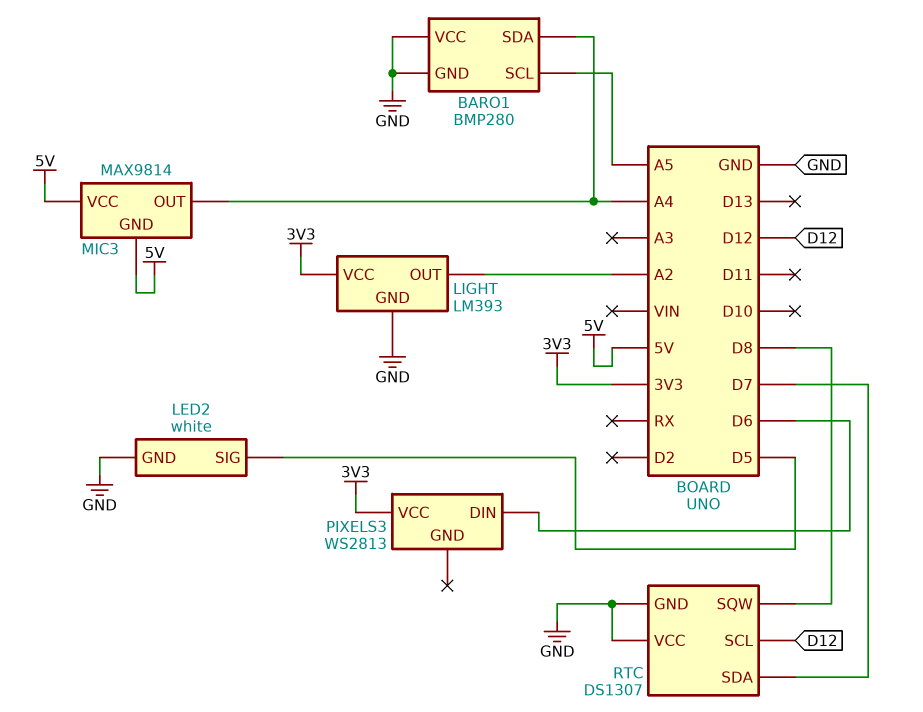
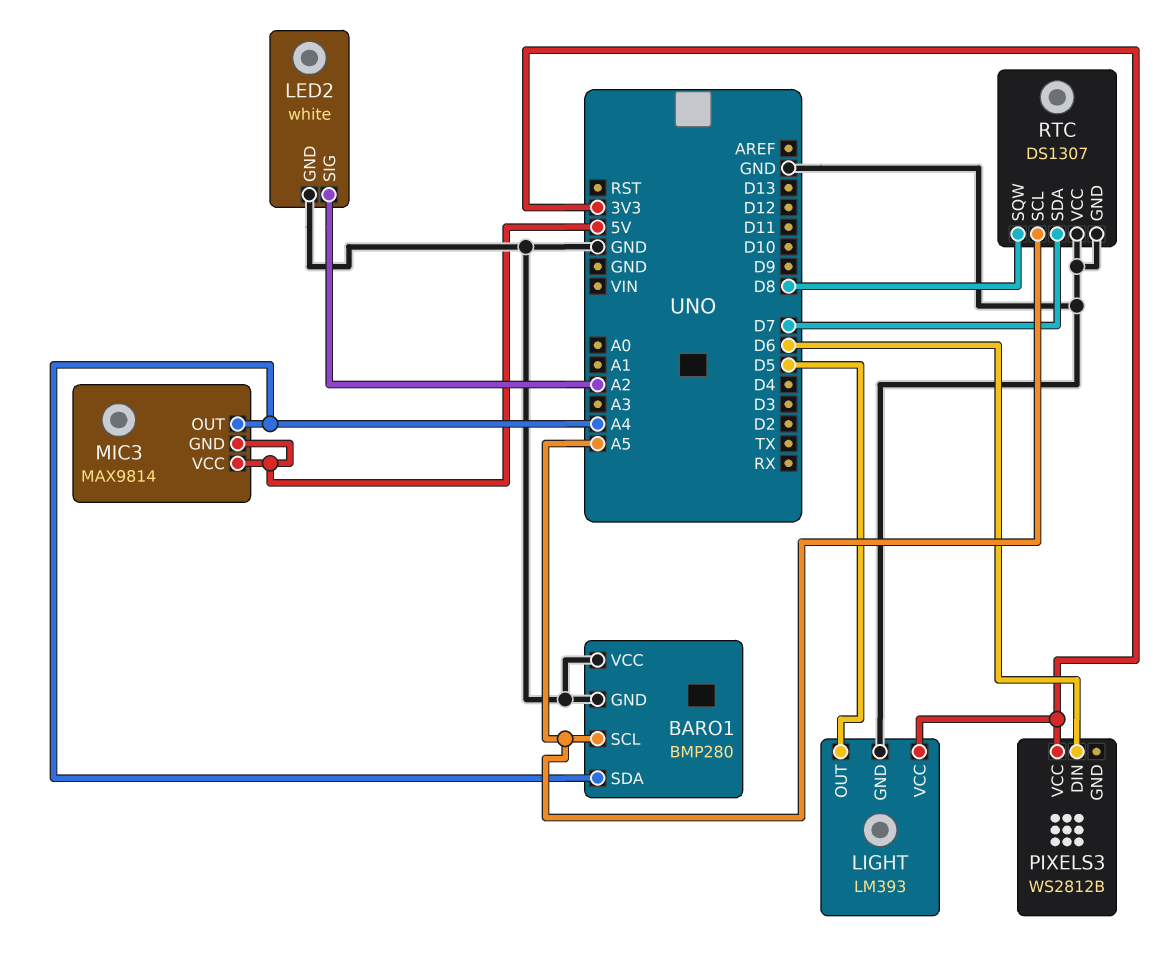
LED2 pin SIG: D5 -> A2
LIGHT pin OUT: A2 -> D5
PIXELS3: WS2813 -> WS2812B
RTC pin SCL: D12 -> A5

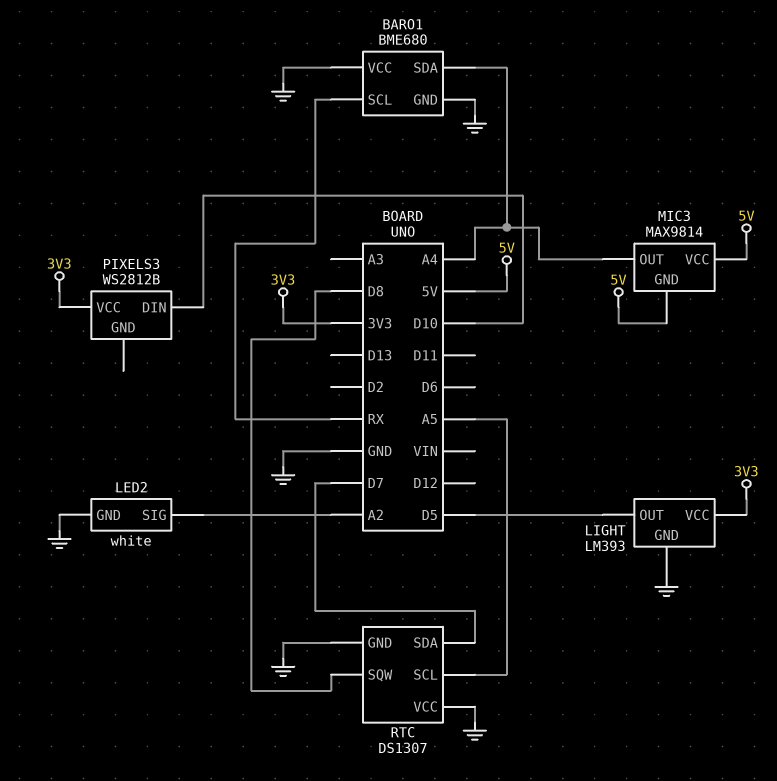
BARO1: BMP280 -> BME680
BARO1 pin SCL: A5 -> RX
PIXELS3 pin DIN: D6 -> D10

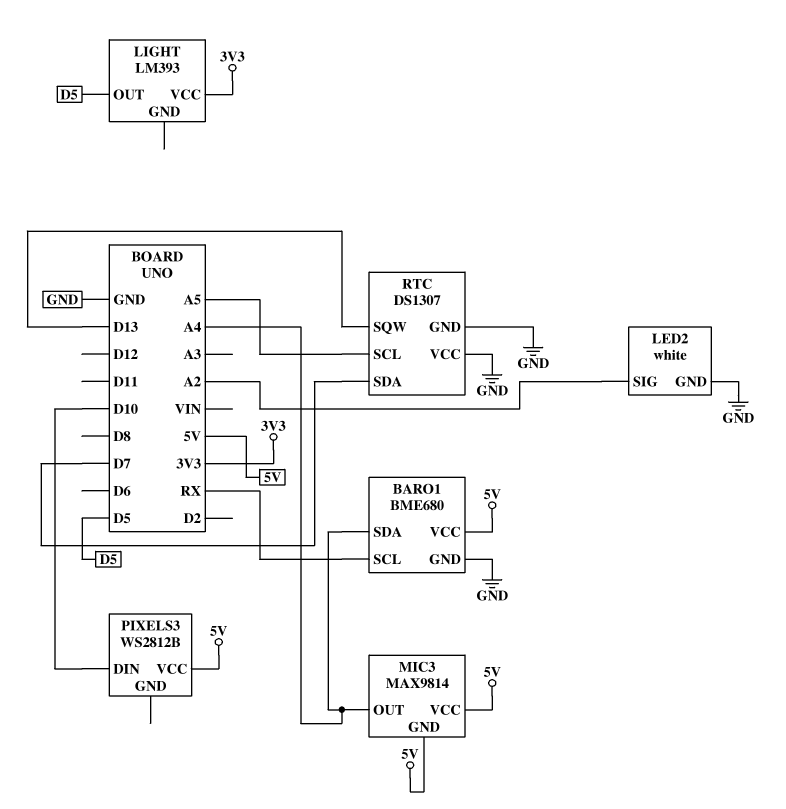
BARO1 pin VCC: GND -> 5V
LIGHT pin GND: GND -> none
PIXELS3 pin VCC: 3V3 -> 5V
RTC pin SQW: D8 -> D13

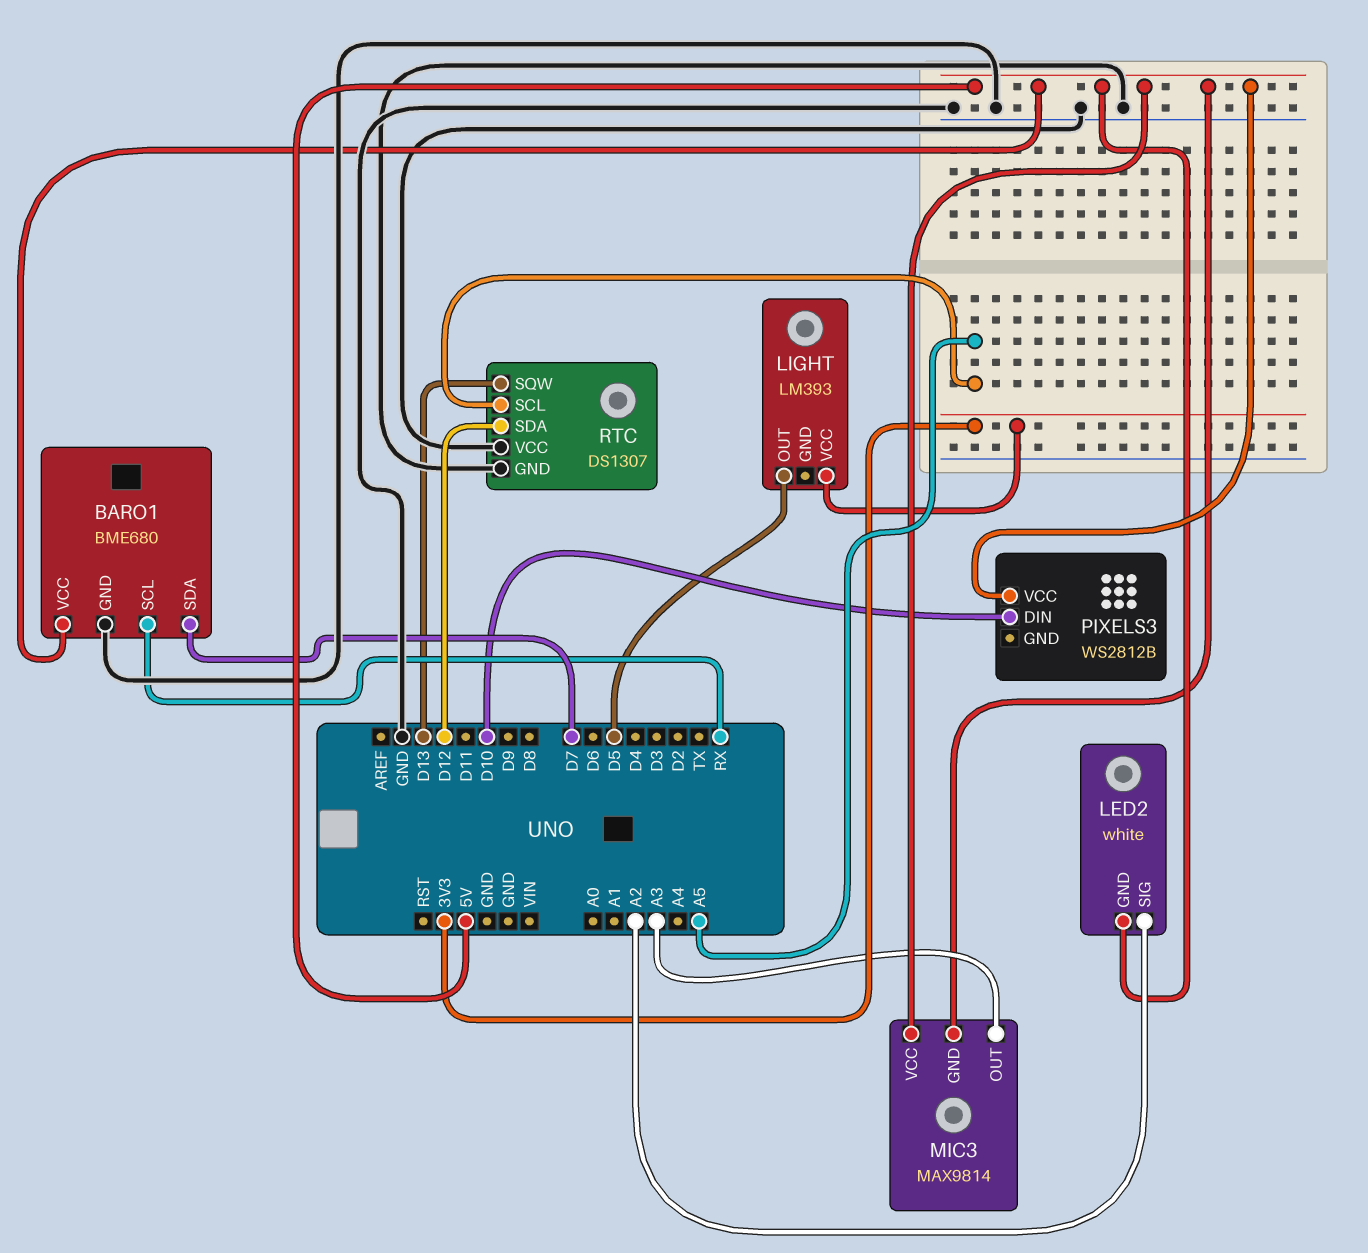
BARO1 pin SDA: A4 -> D7
LED2 pin GND: GND -> 5V
MIC3 pin OUT: A4 -> A3
RTC pin SDA: D7 -> D12

